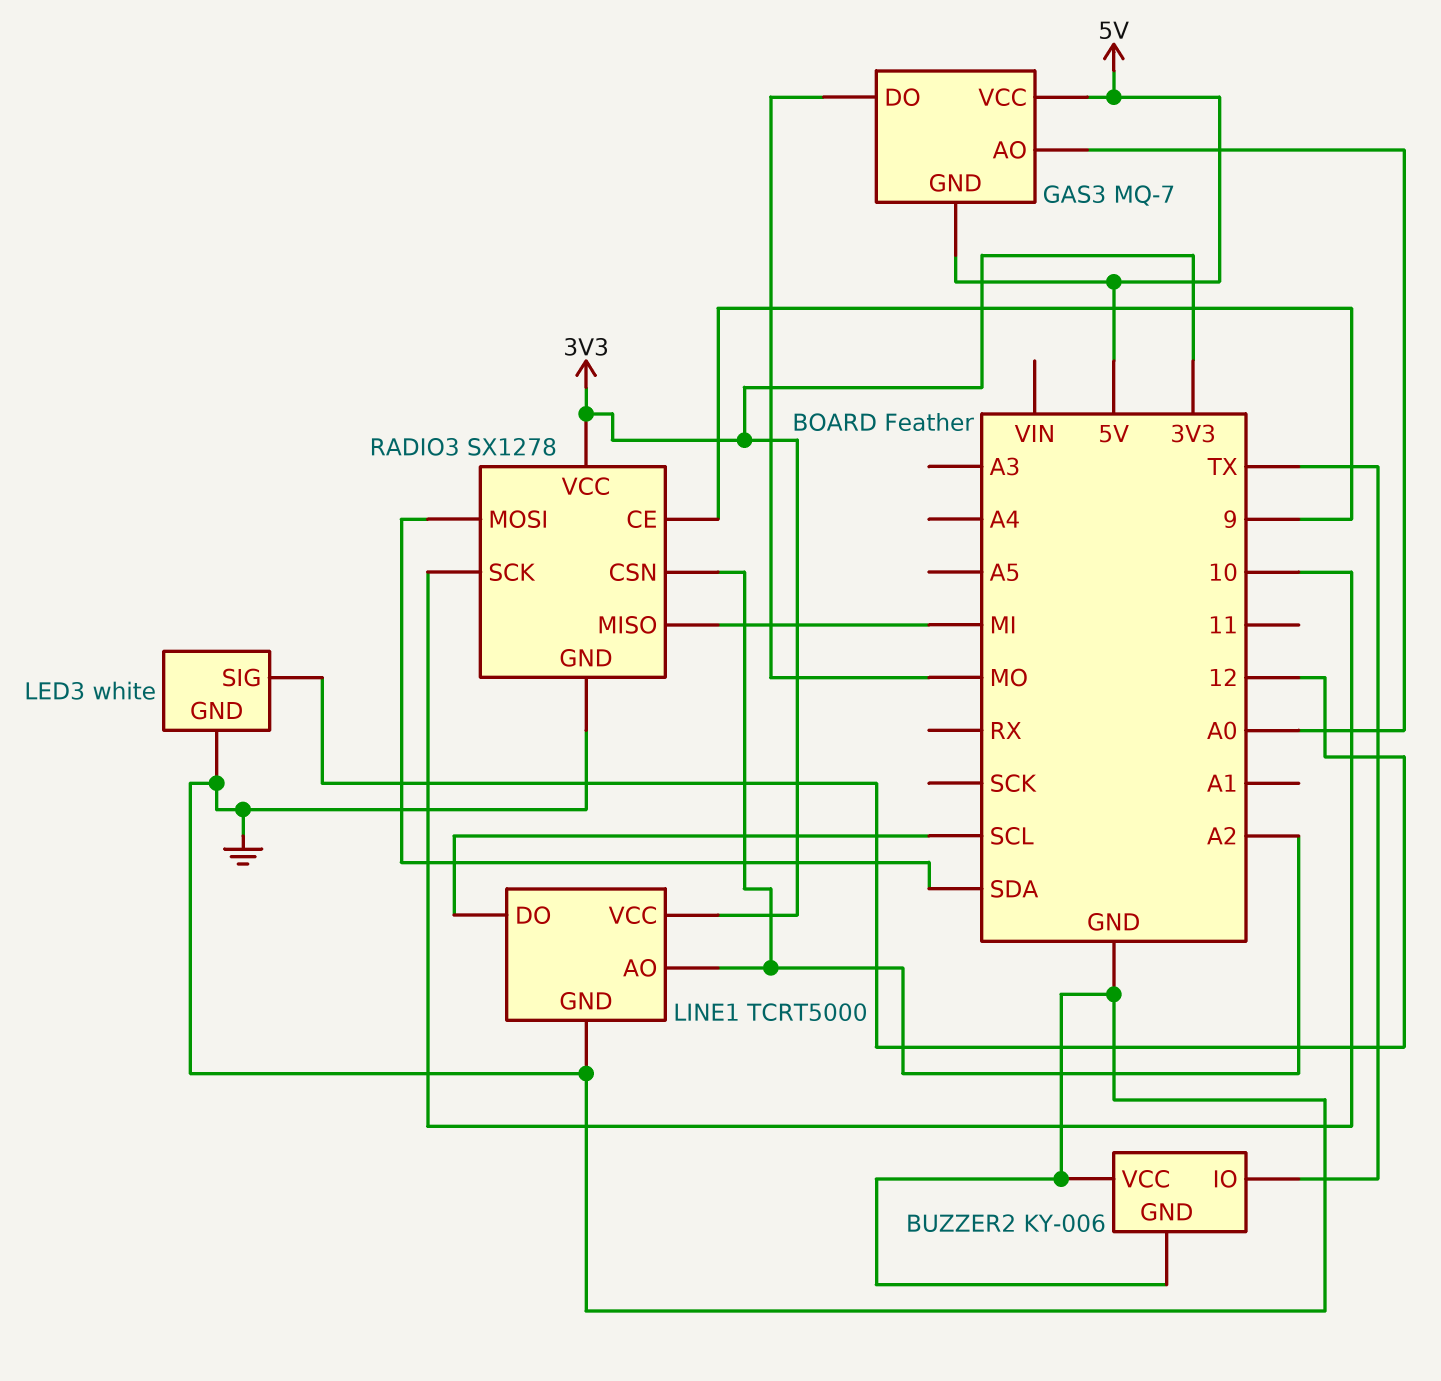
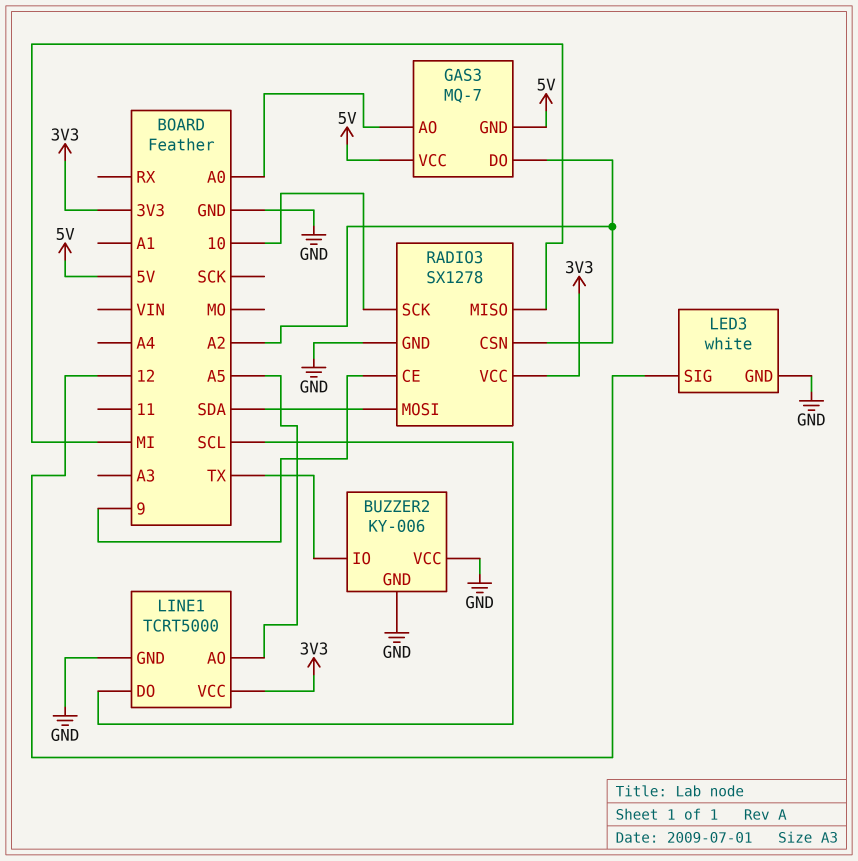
GAS3 pin DO: MO -> A2
LINE1 pin AO: A2 -> A5

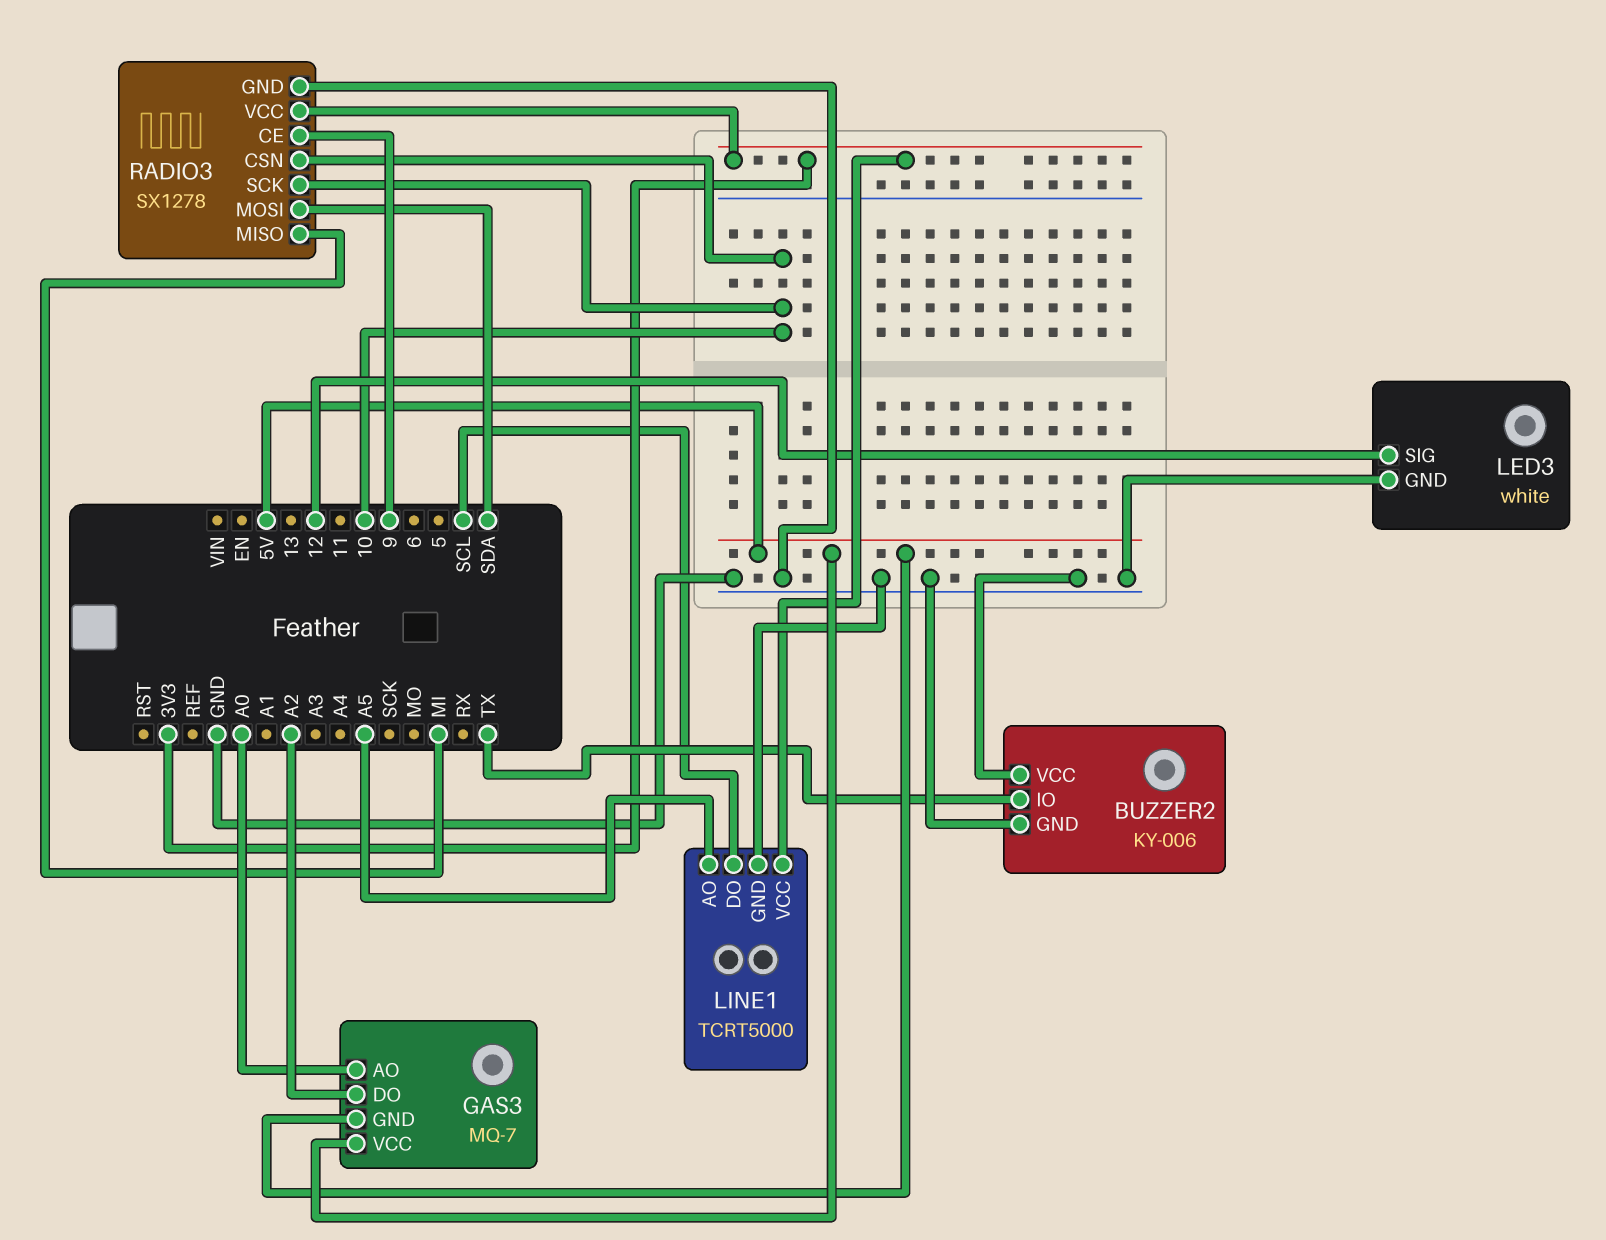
RADIO3 pin CSN: A2 -> 10

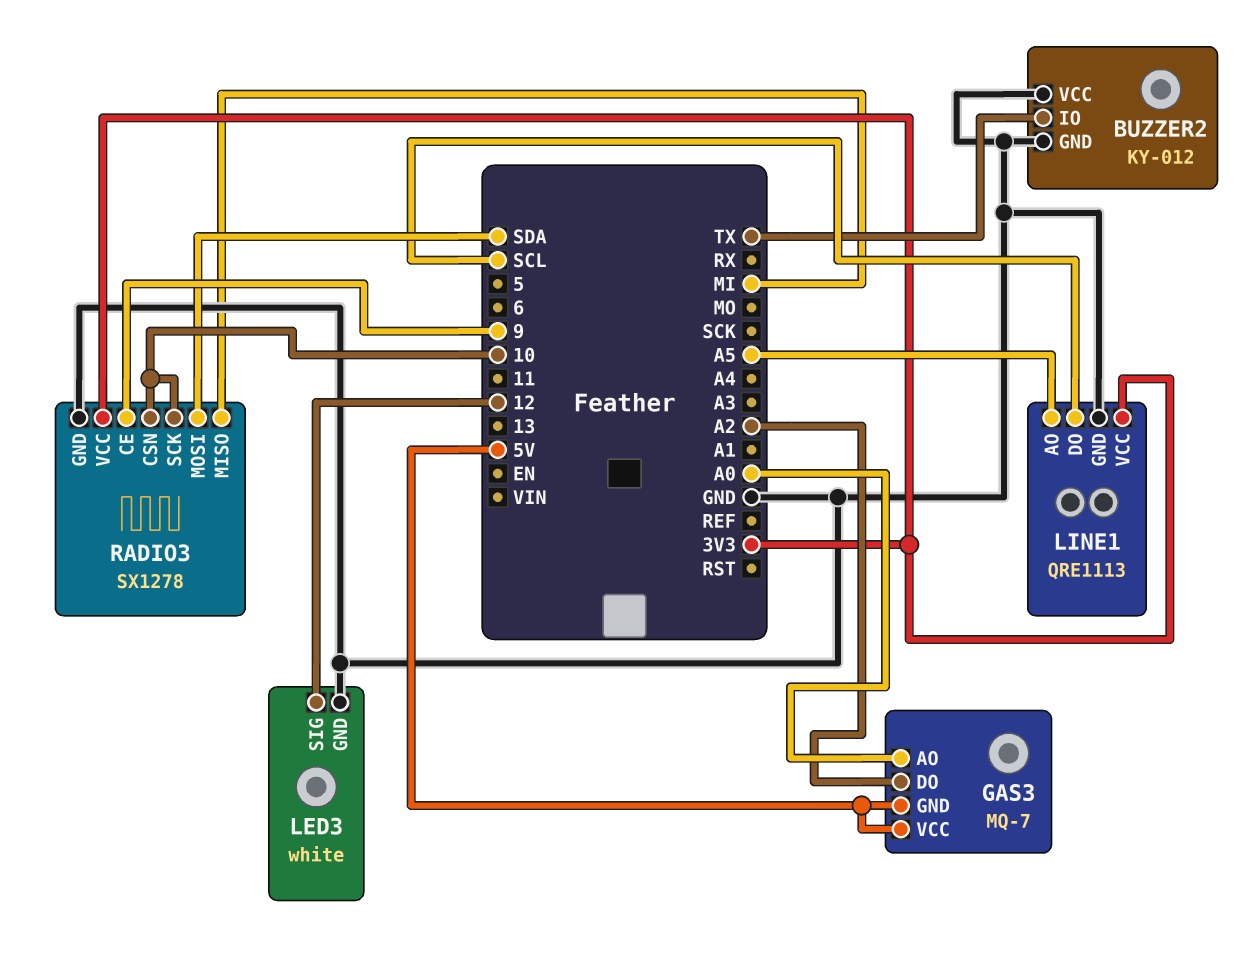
BUZZER2: KY-006 -> KY-012
LINE1: TCRT5000 -> QRE1113

